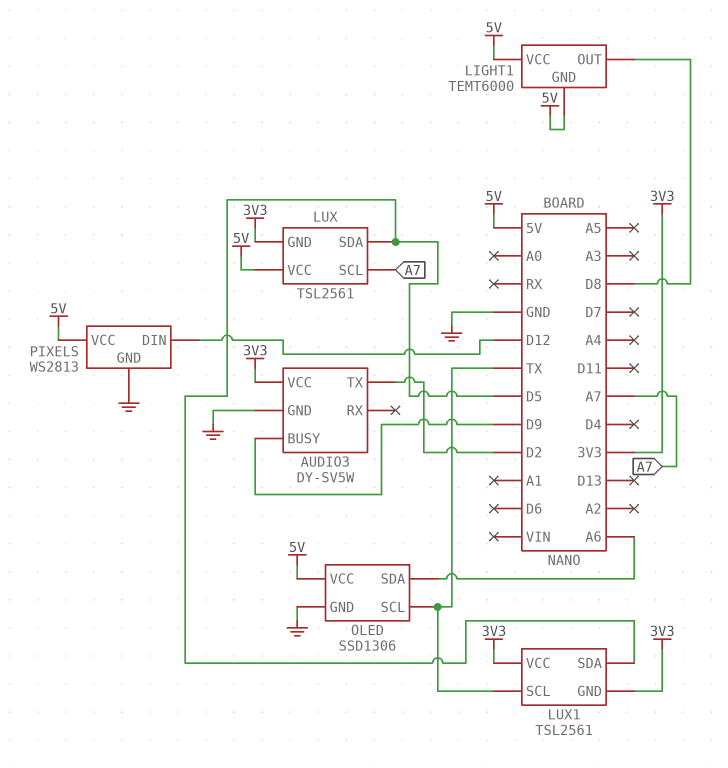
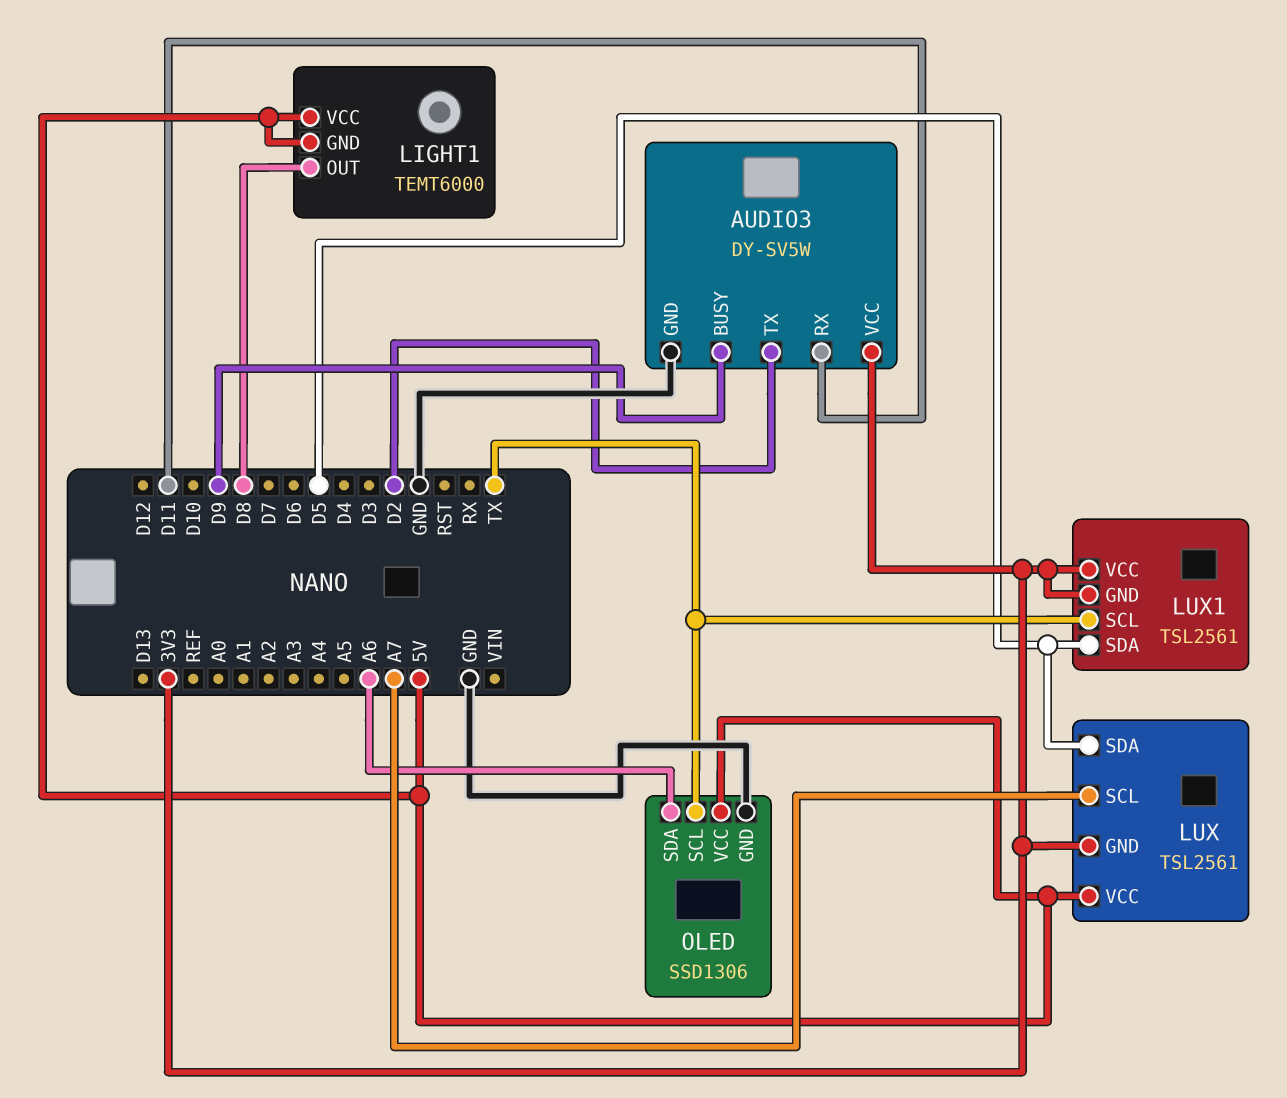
AUDIO3 pin RX: none -> D11
PIXELS: WS2813 -> none
PIXELS pin DIN: D12 -> none
PIXELS pin GND: GND -> none
PIXELS pin VCC: 5V -> none

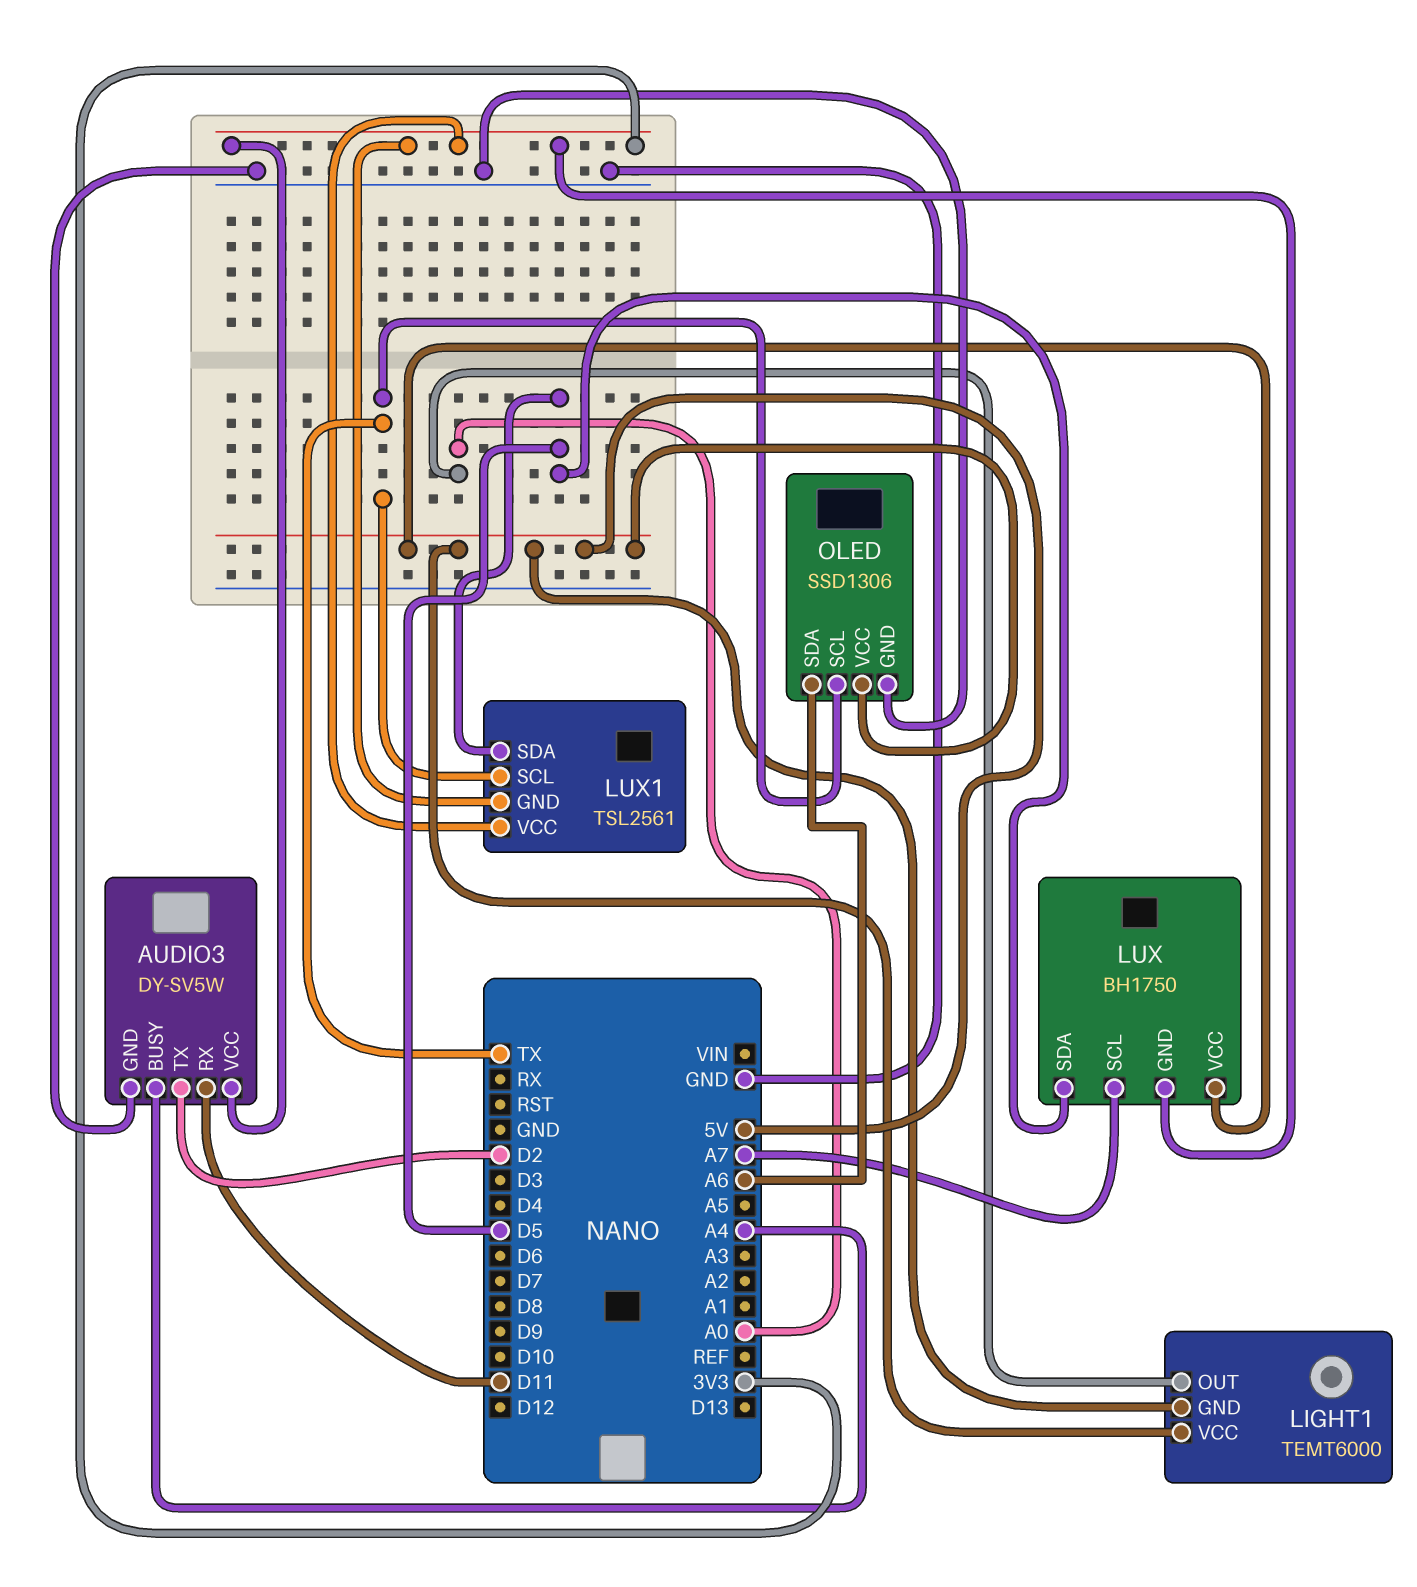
AUDIO3 pin BUSY: D9 -> A4
LIGHT1 pin OUT: D8 -> A0
LUX: TSL2561 -> BH1750

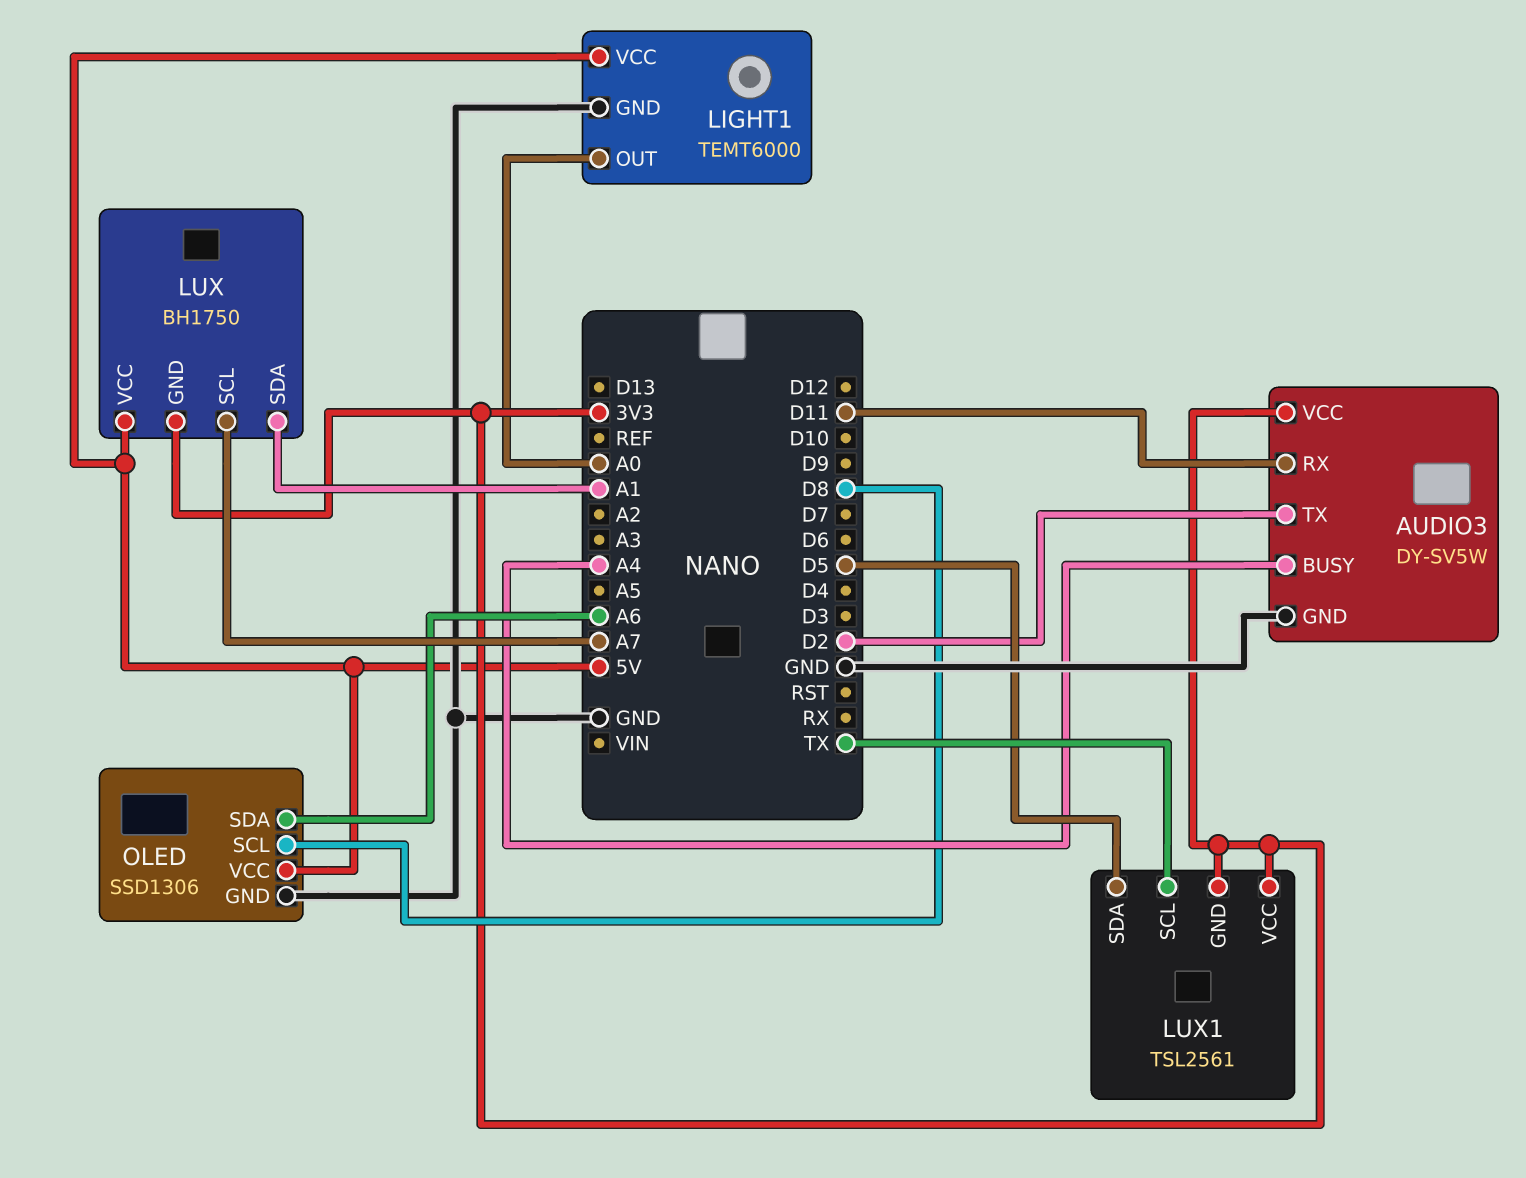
LIGHT1 pin GND: 5V -> GND
LUX pin SDA: D5 -> A1
OLED pin SCL: TX -> D8

